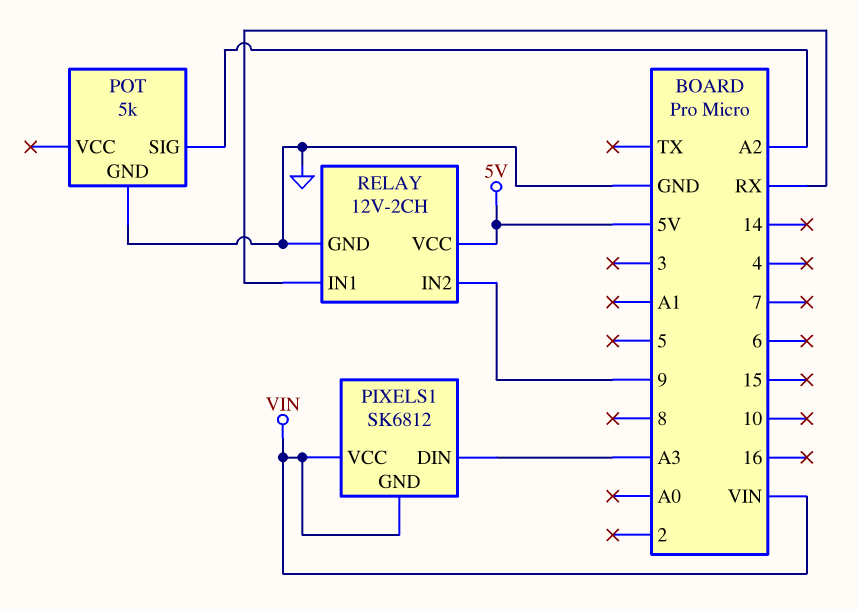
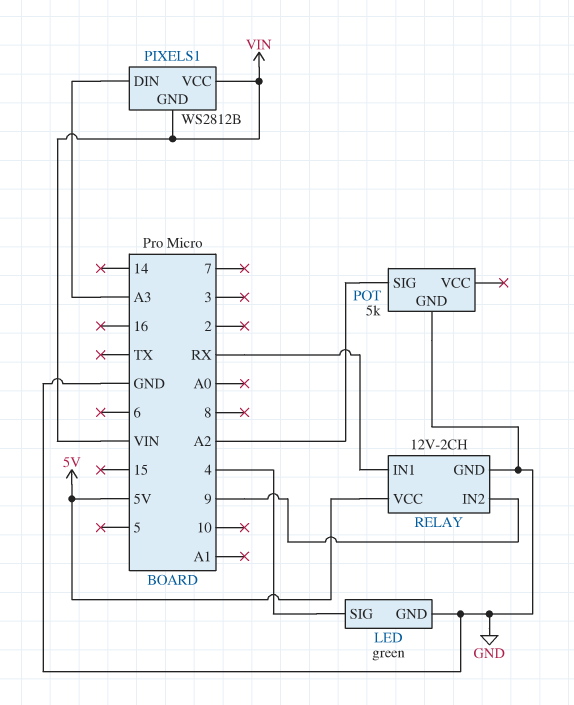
LED: none -> green
LED pin GND: none -> GND
LED pin SIG: none -> 4
PIXELS1: SK6812 -> WS2812B

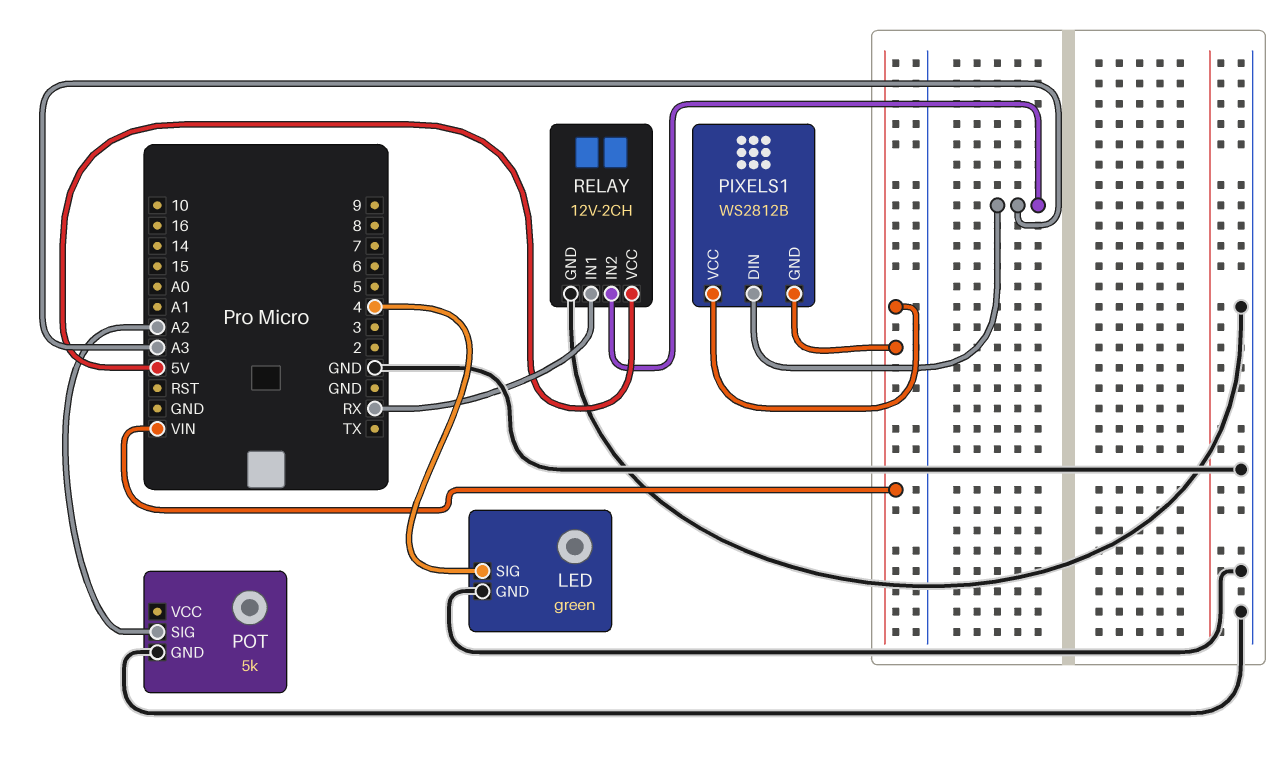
RELAY pin IN2: 9 -> A3

